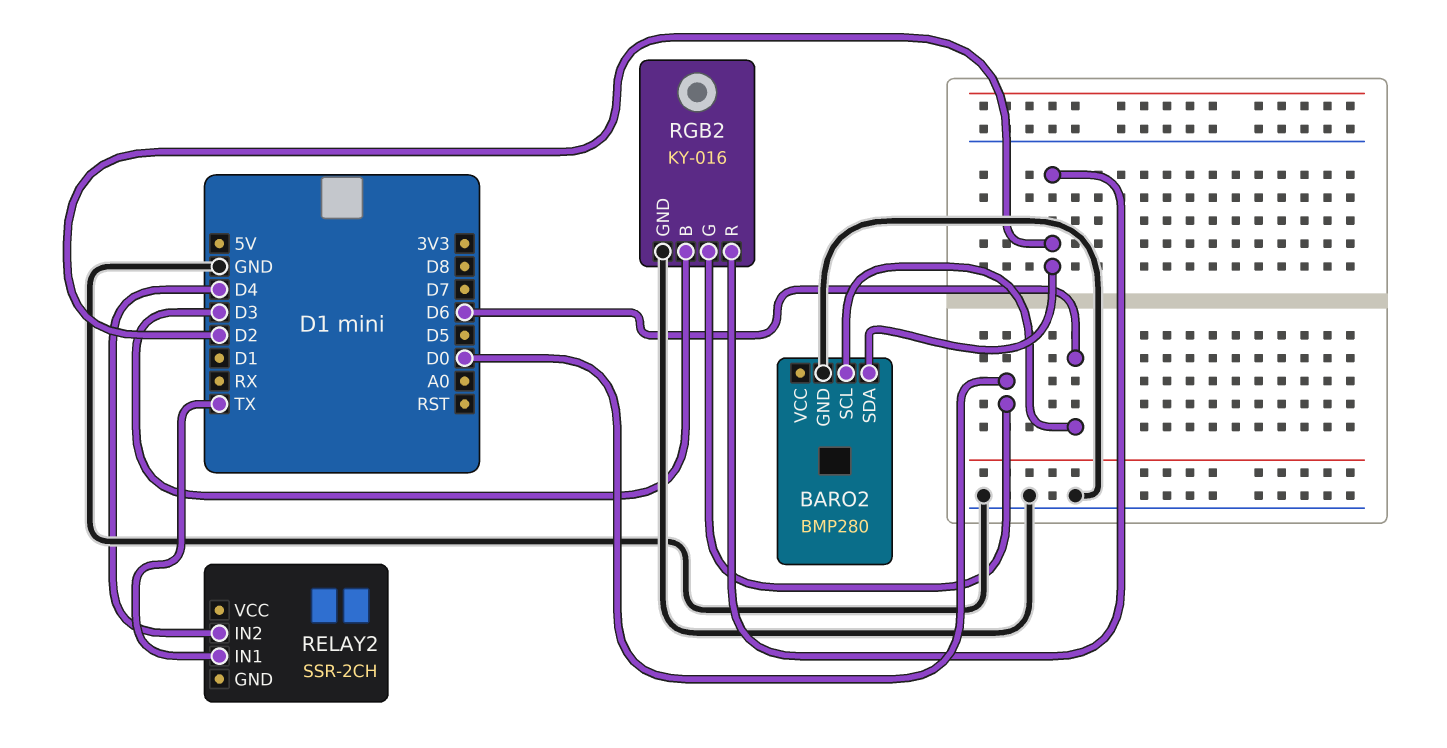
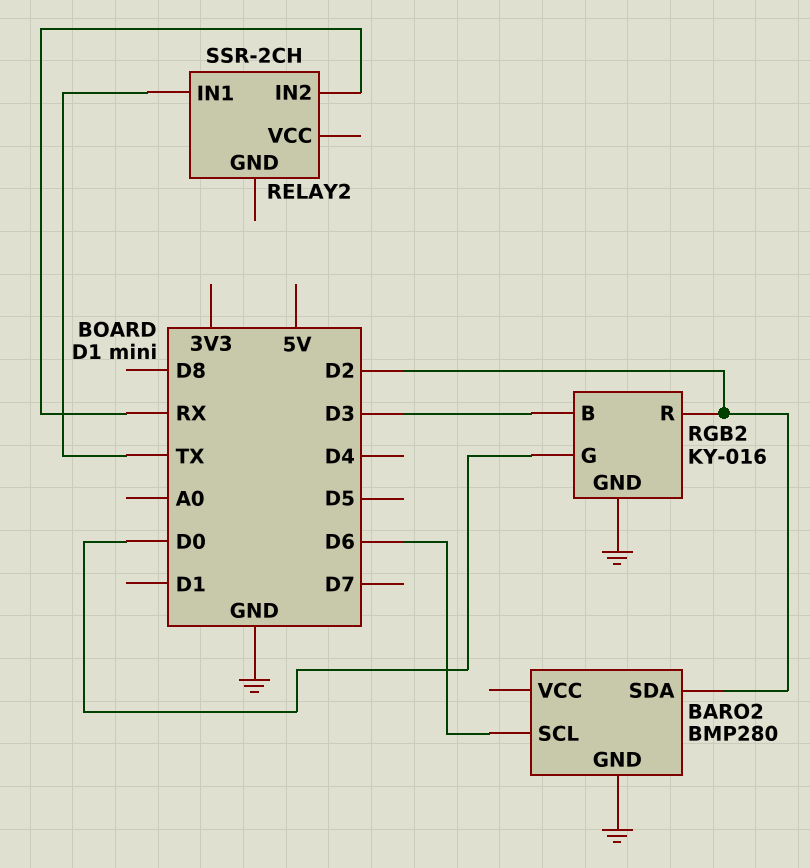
RELAY2 pin IN2: D4 -> RX

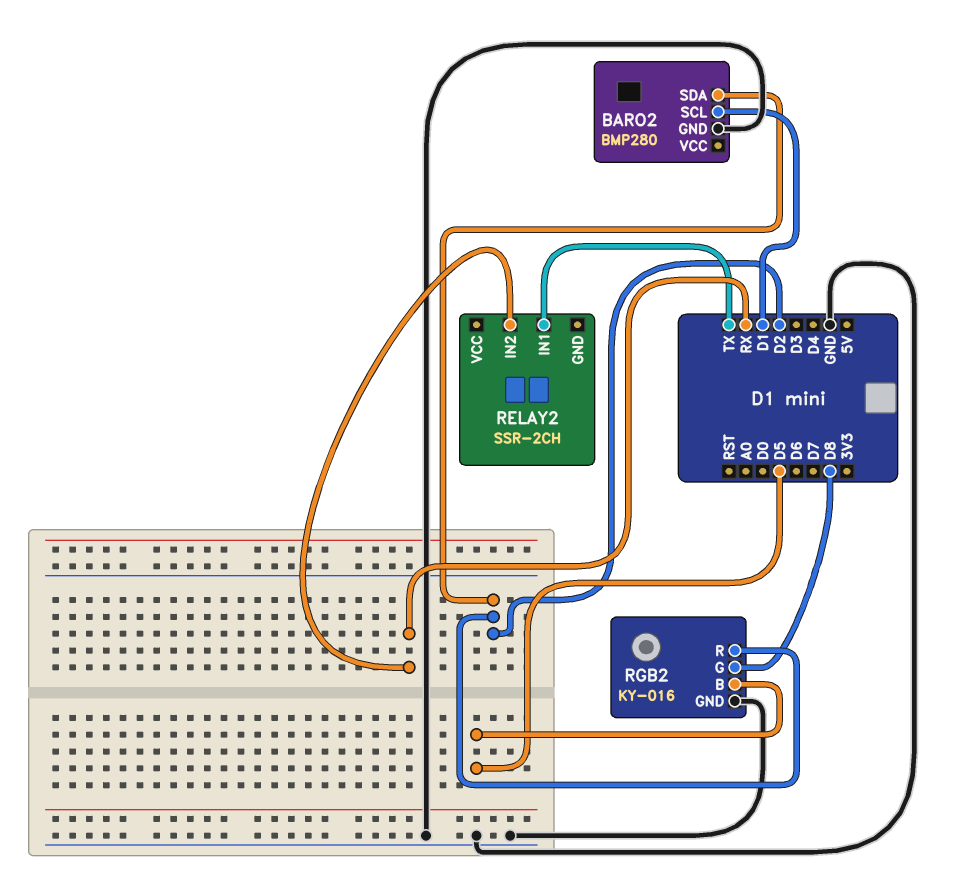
BARO2 pin SCL: D6 -> D1
RGB2 pin B: D3 -> D5
RGB2 pin G: D0 -> D8

